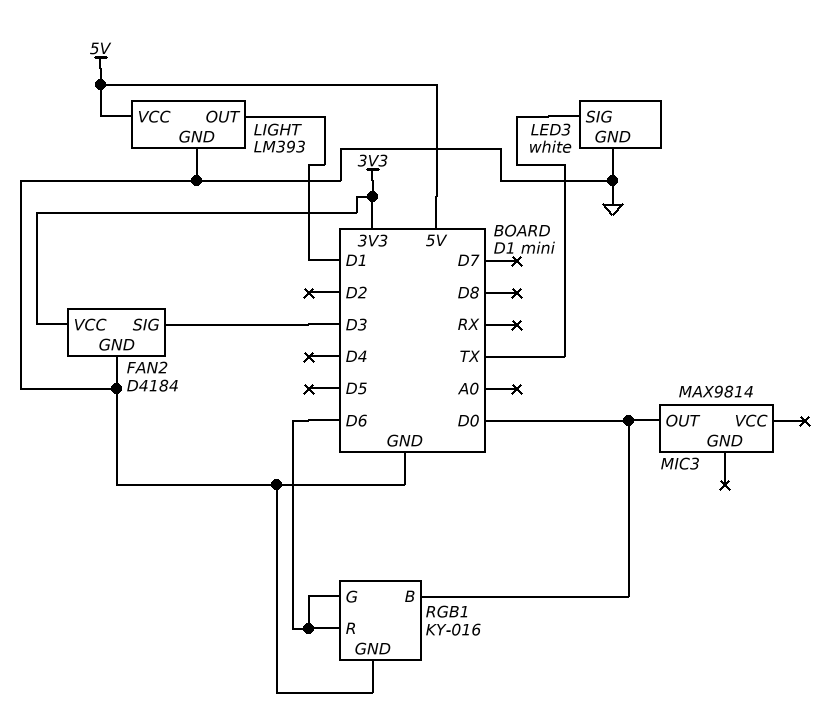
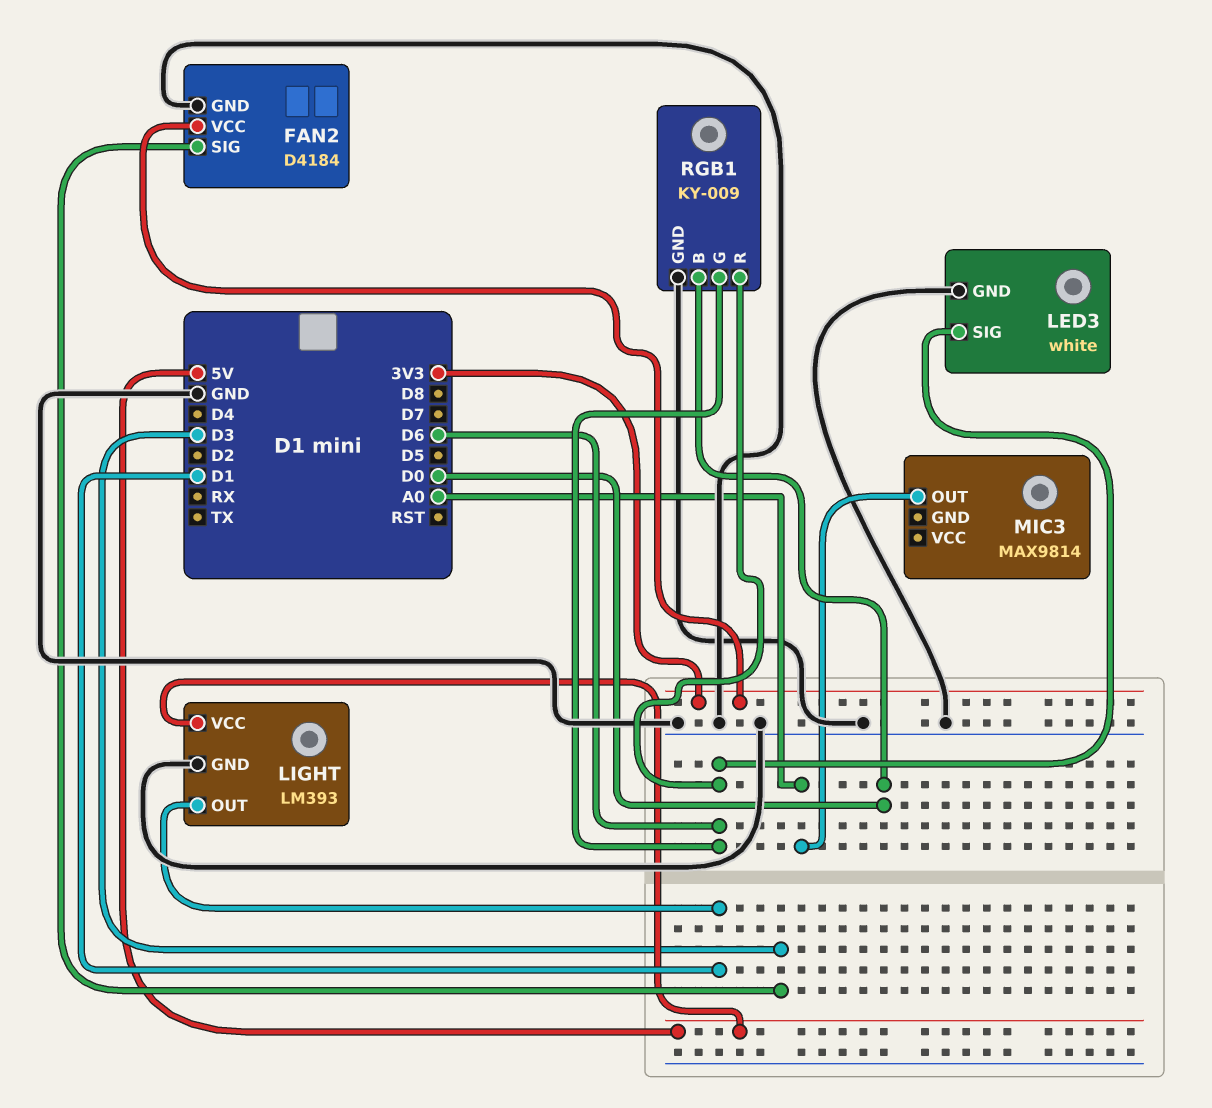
LED3 pin SIG: TX -> D6
MIC3 pin OUT: D0 -> A0
RGB1: KY-016 -> KY-009

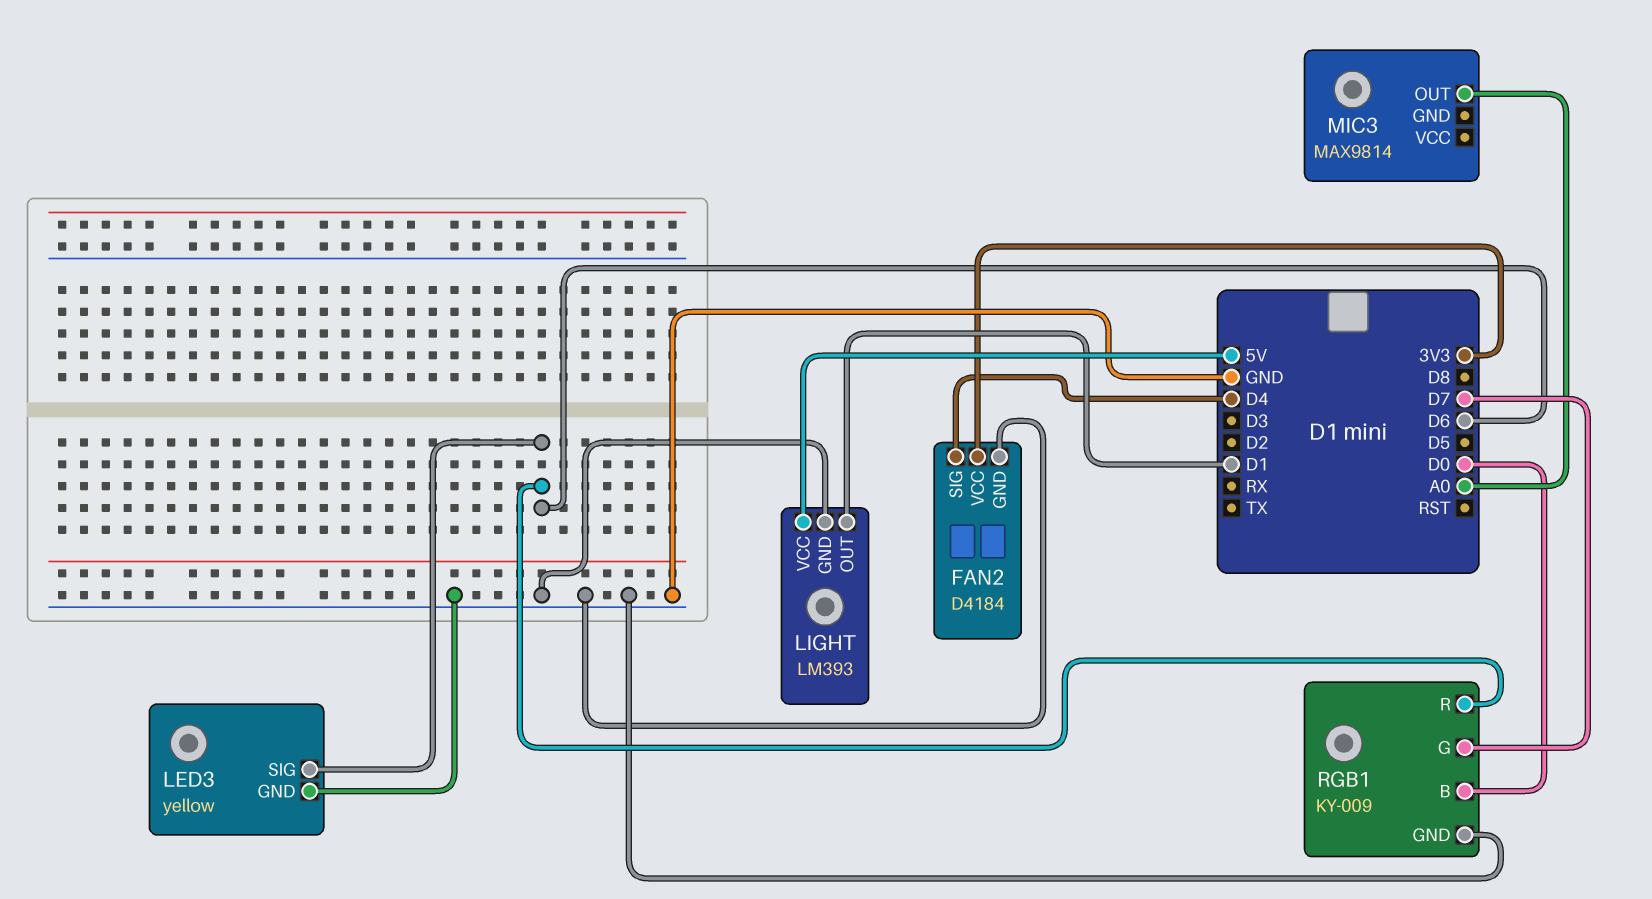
FAN2 pin SIG: D3 -> D4
LED3: white -> yellow
RGB1 pin G: D6 -> D7

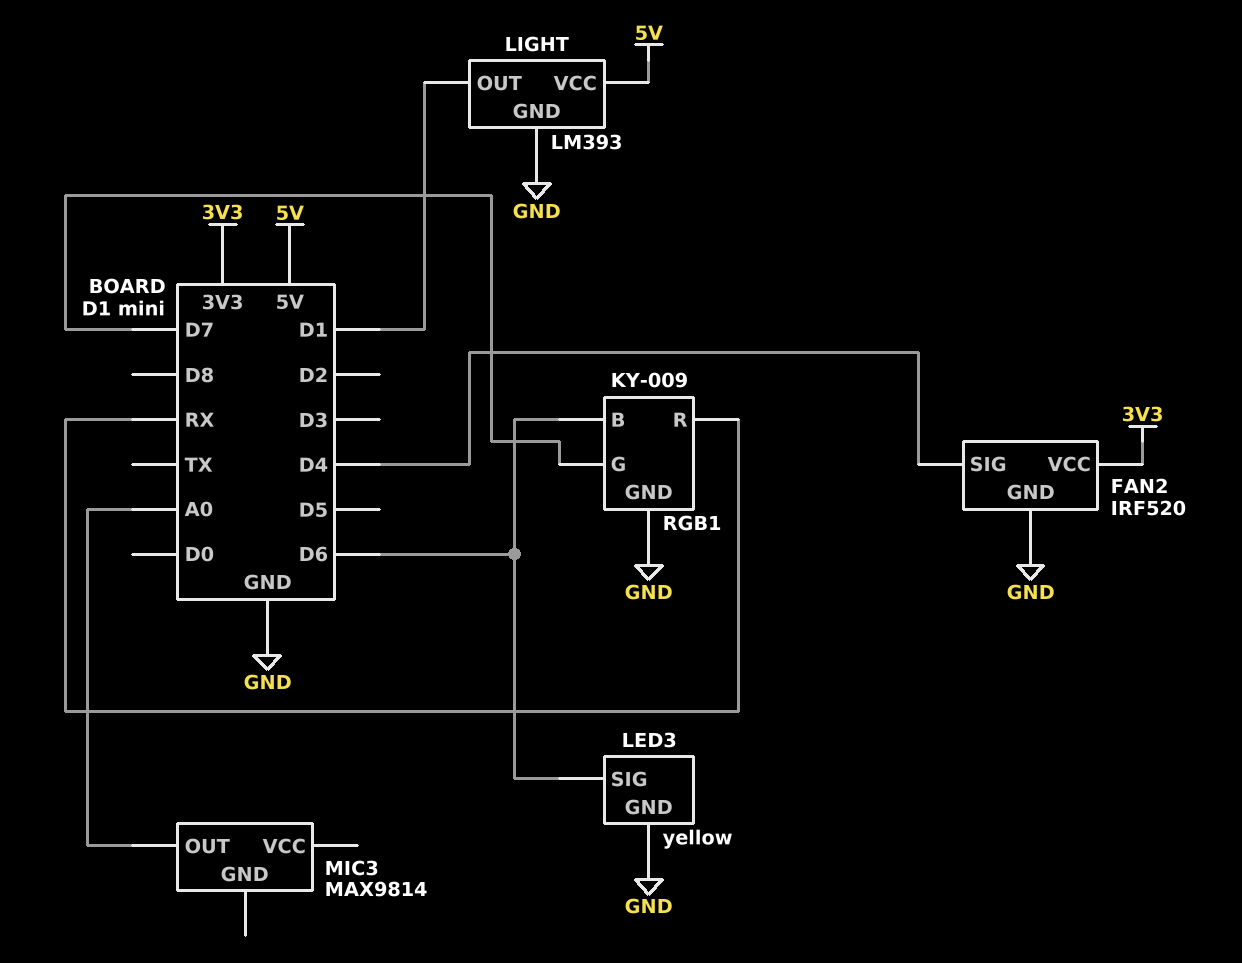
FAN2: D4184 -> IRF520
RGB1 pin B: D0 -> D6
RGB1 pin R: D6 -> RX

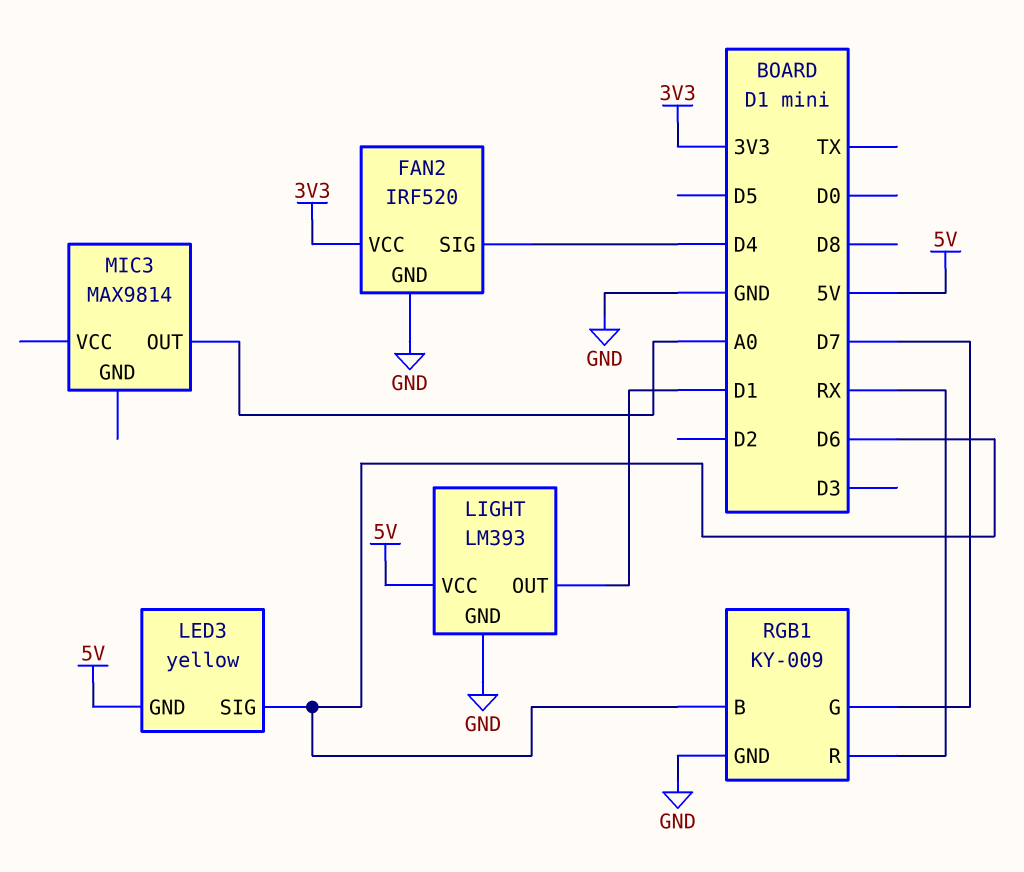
LED3 pin GND: GND -> 5V

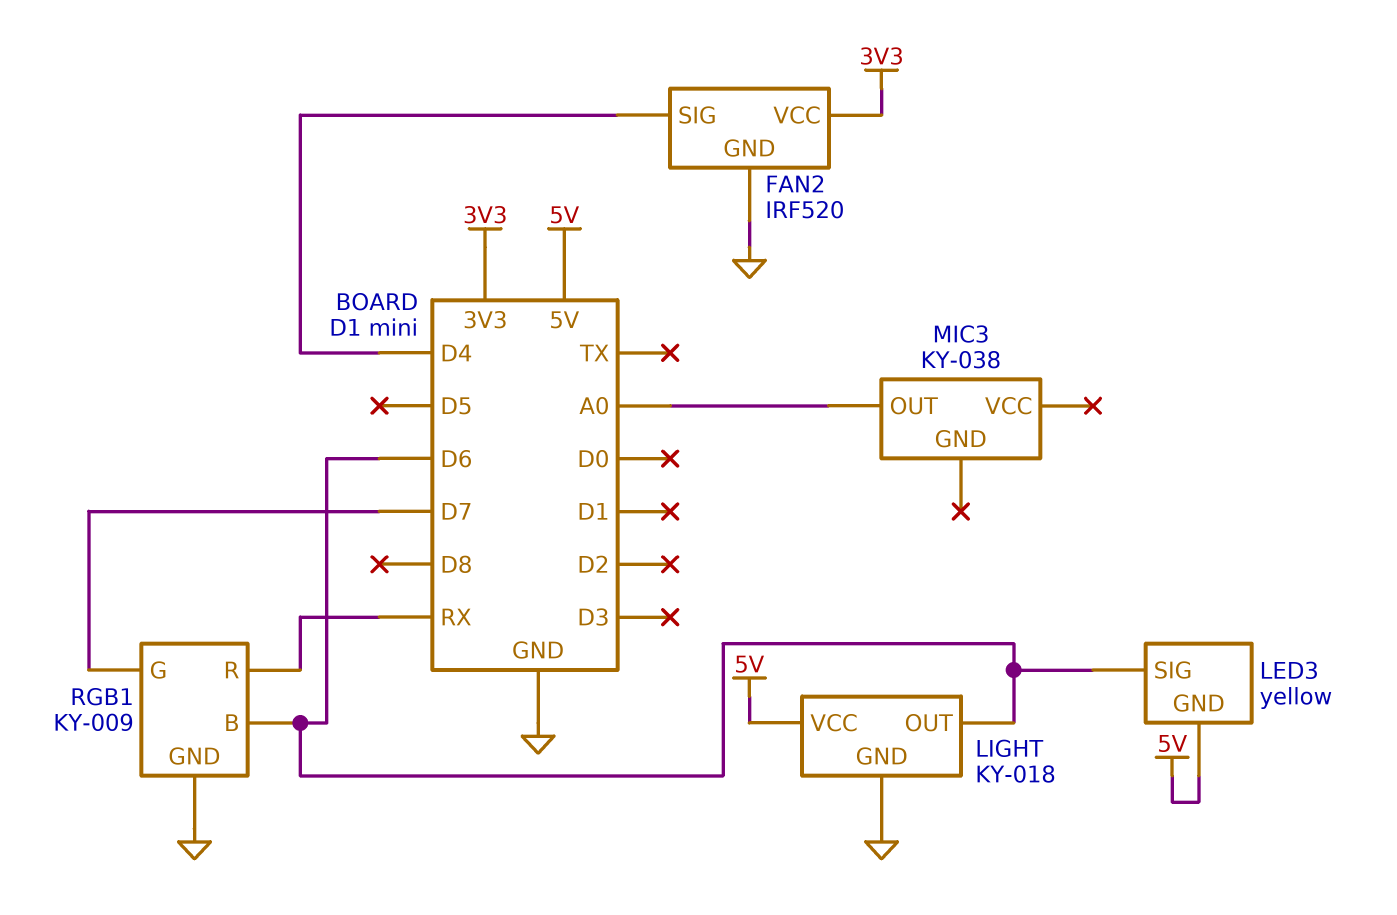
LIGHT: LM393 -> KY-018
LIGHT pin OUT: D1 -> D6
MIC3: MAX9814 -> KY-038

